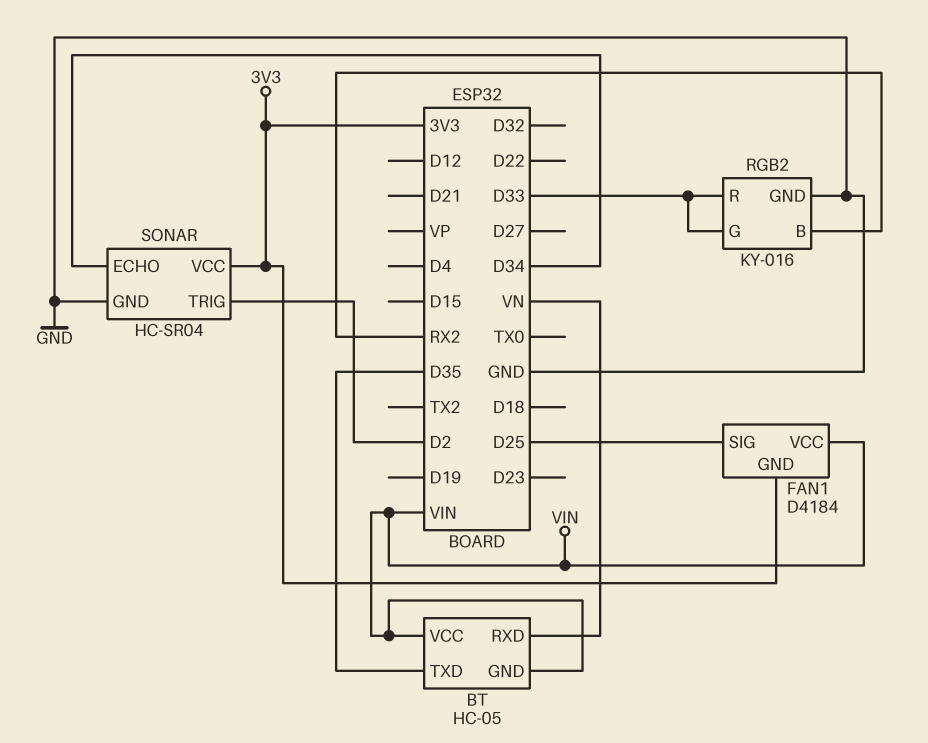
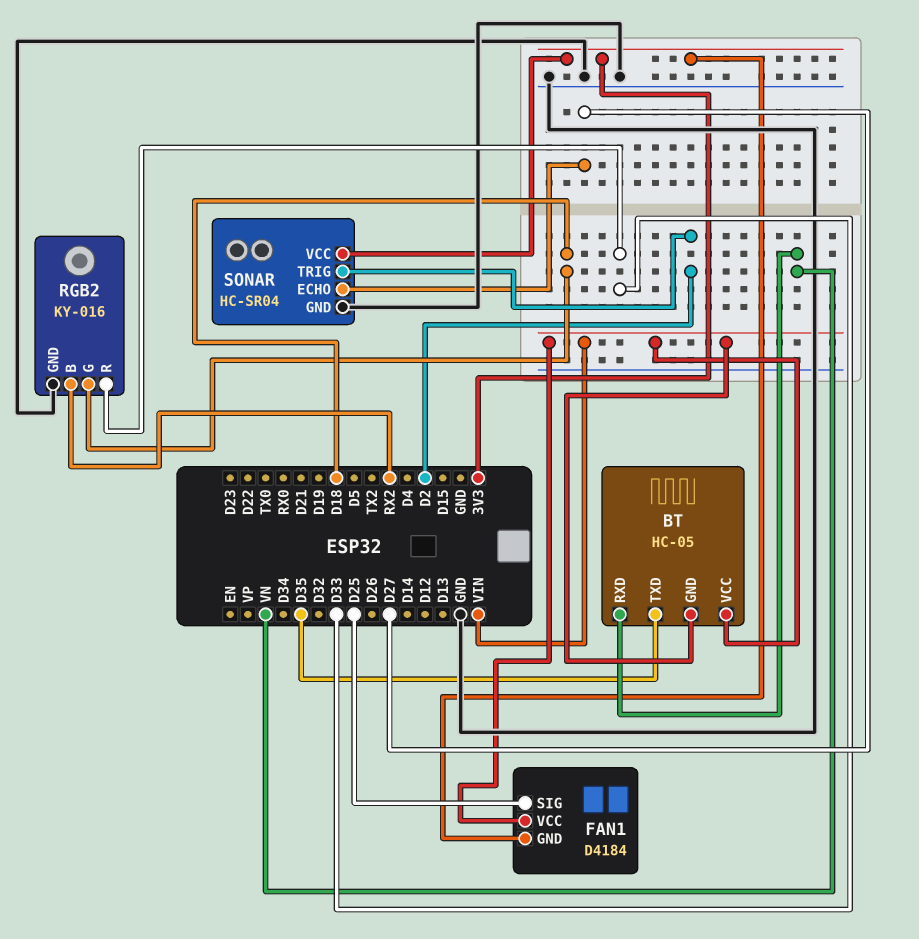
RGB2 pin G: D33 -> D18
SONAR pin ECHO: D34 -> D27

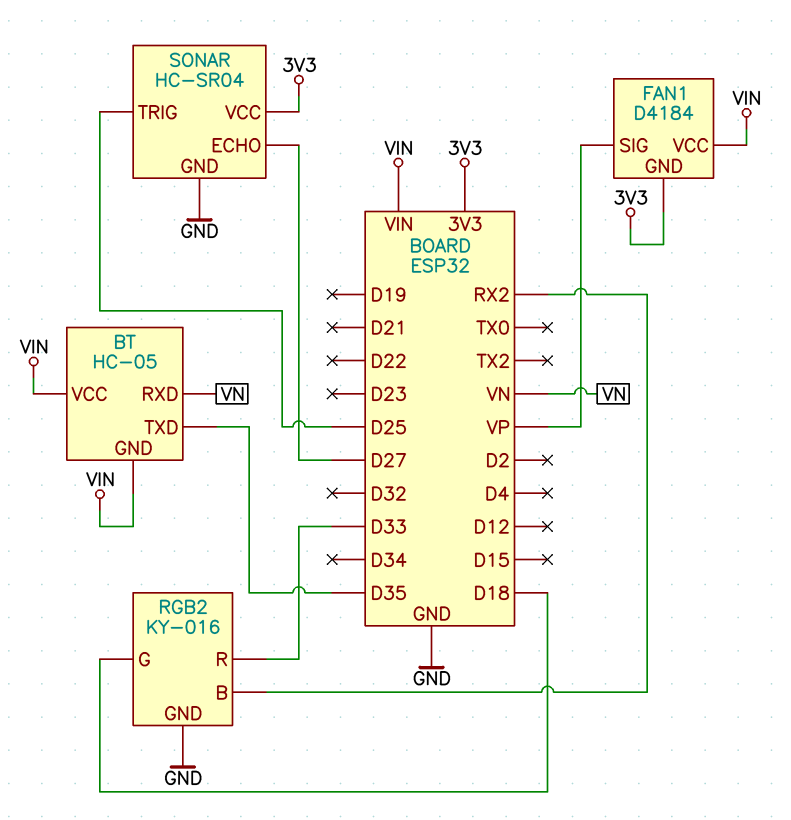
FAN1 pin SIG: D25 -> VP
SONAR pin TRIG: D2 -> D25

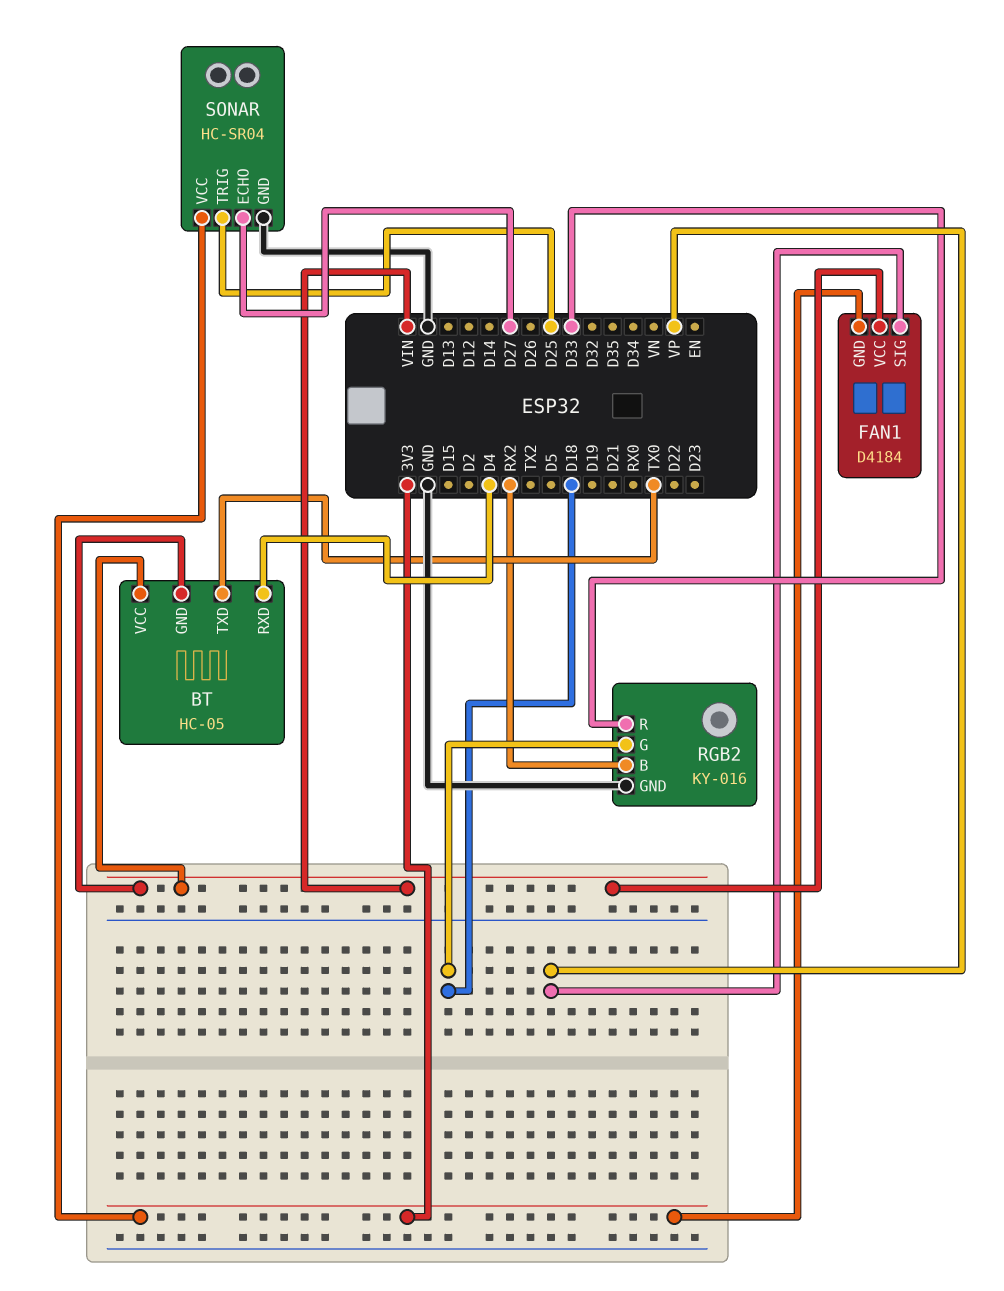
BT pin RXD: VN -> D4
BT pin TXD: D35 -> TX0

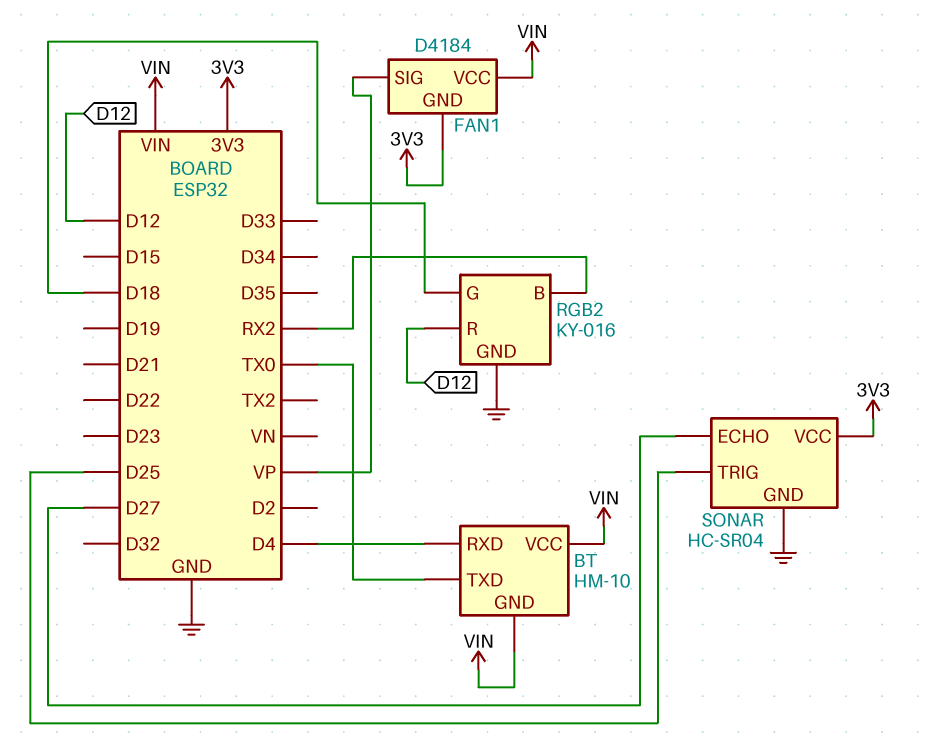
BT: HC-05 -> HM-10
RGB2 pin R: D33 -> D12

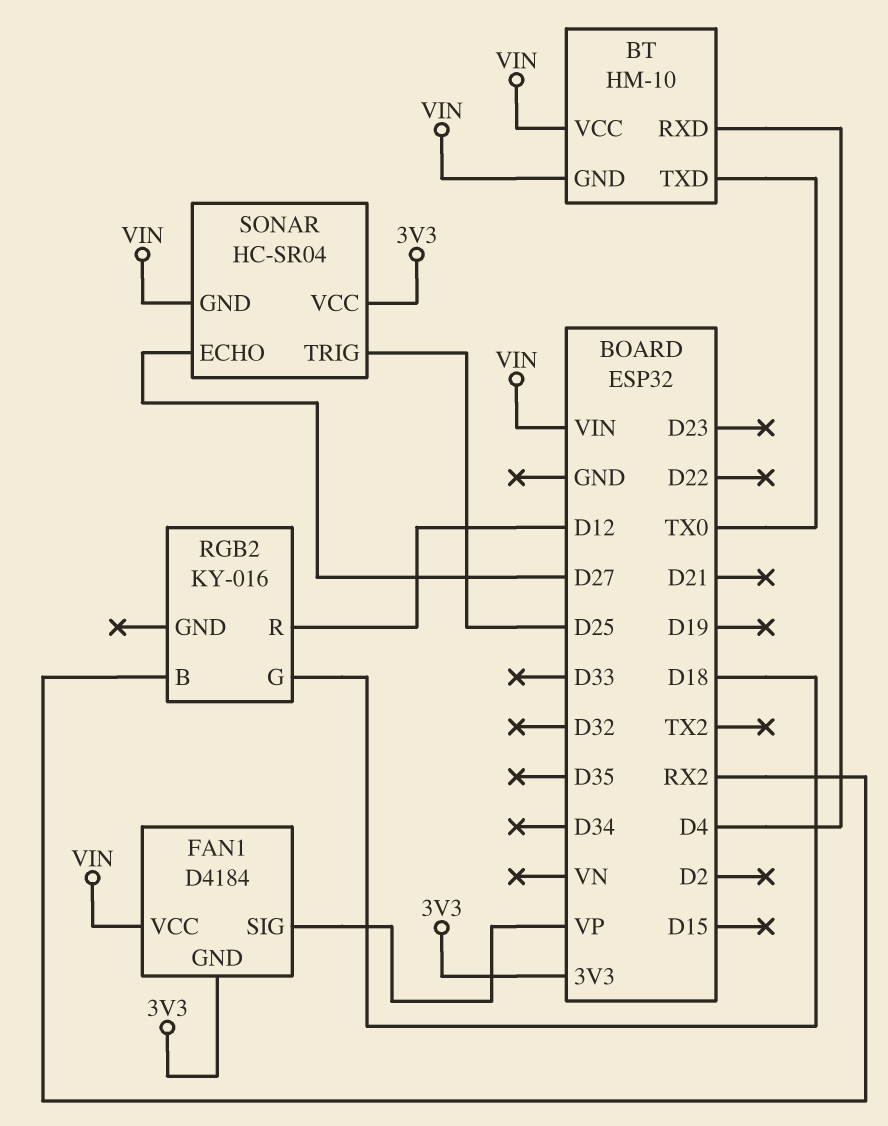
RGB2 pin GND: GND -> none
SONAR pin GND: GND -> VIN

